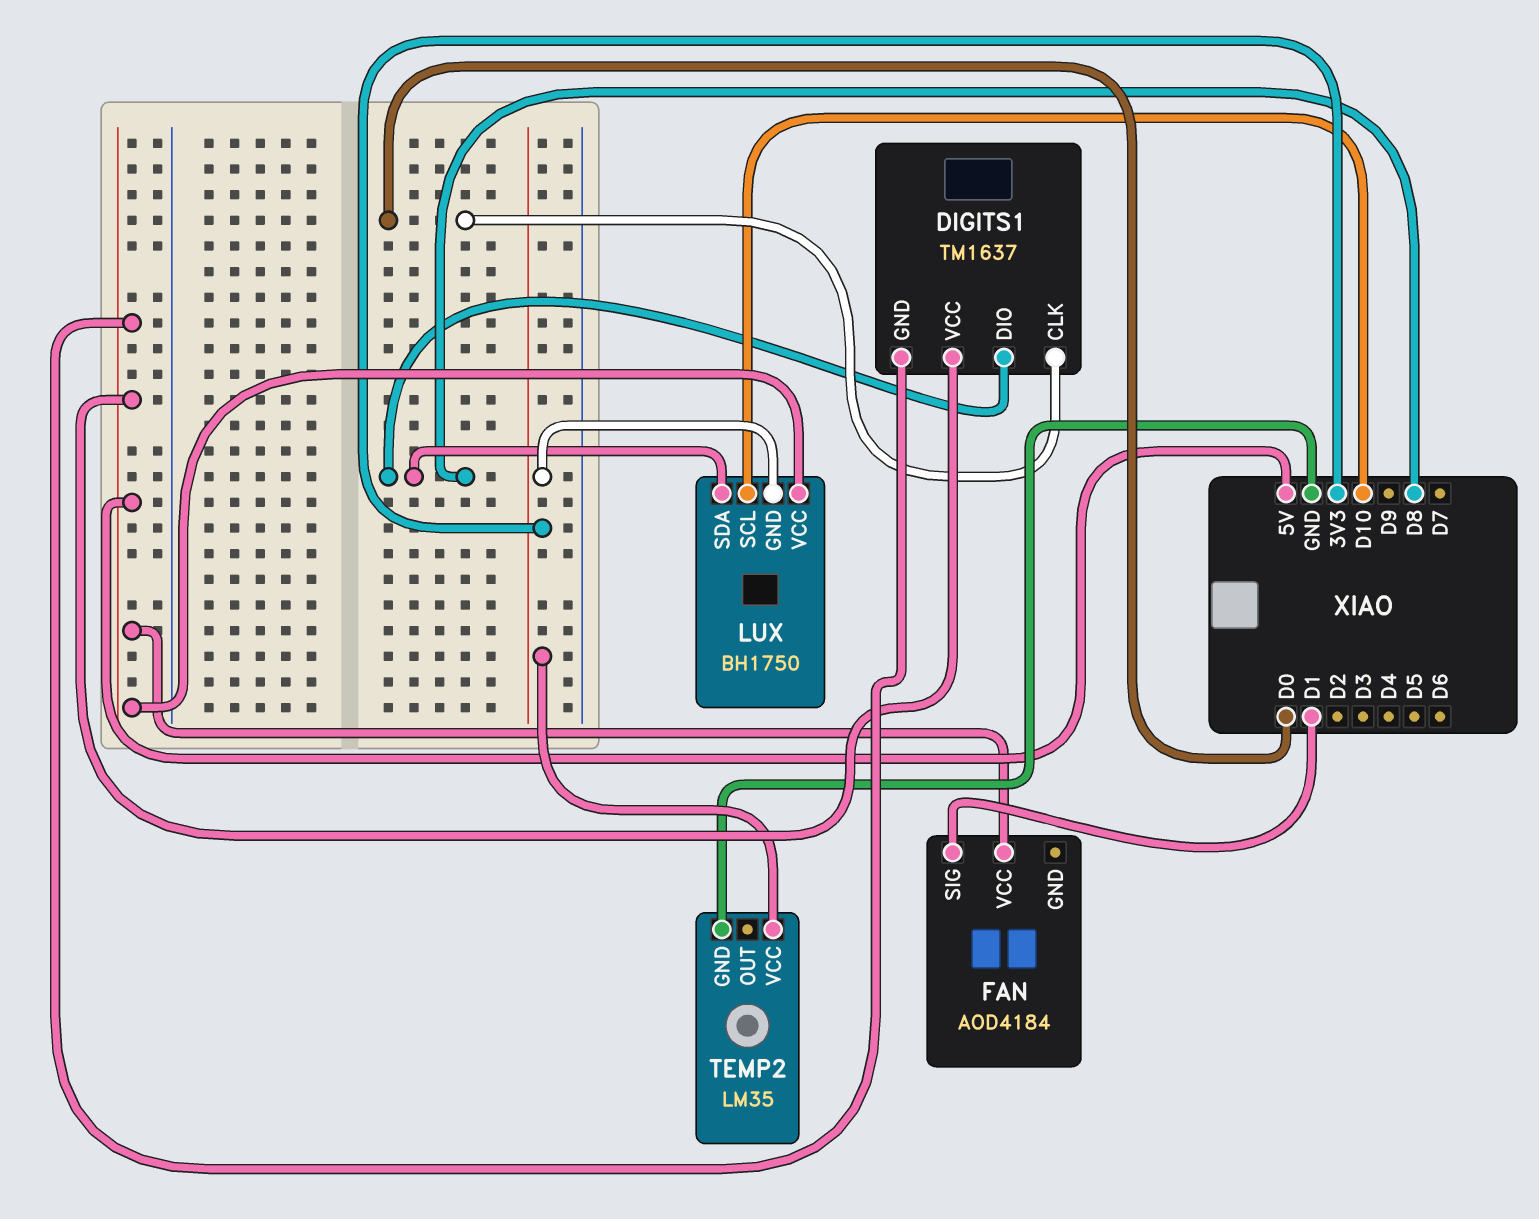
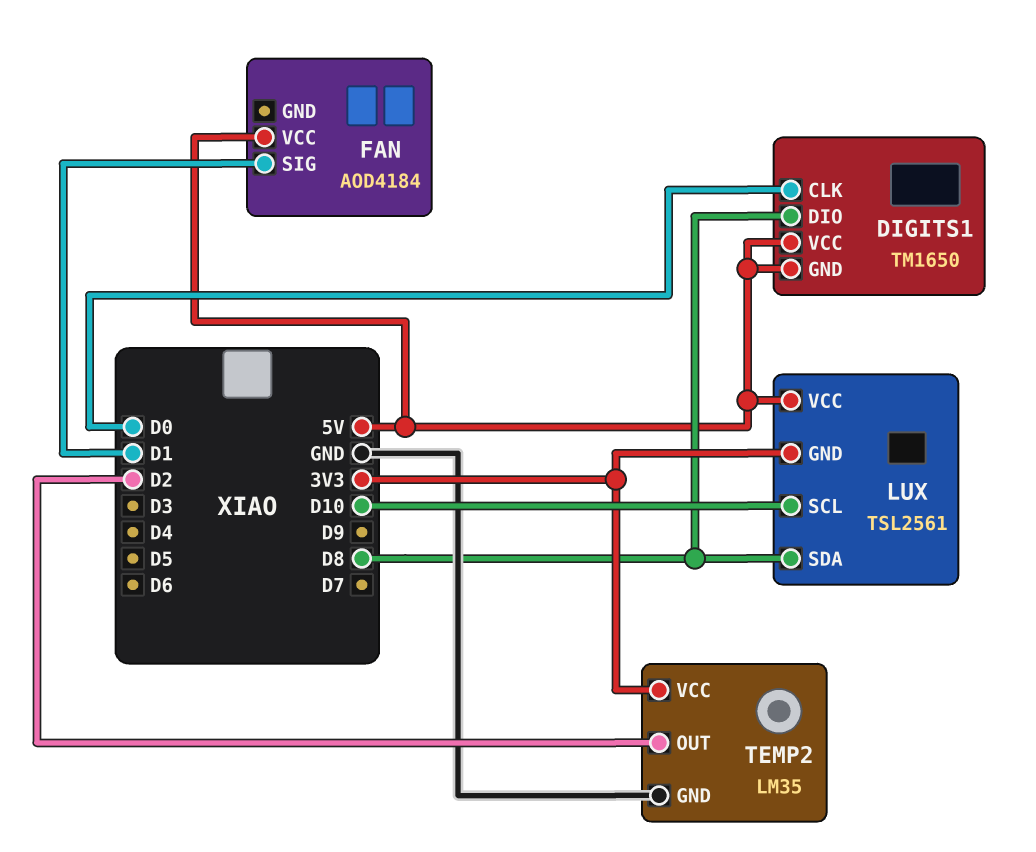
DIGITS1: TM1637 -> TM1650
LUX: BH1750 -> TSL2561
TEMP2 pin OUT: none -> D2

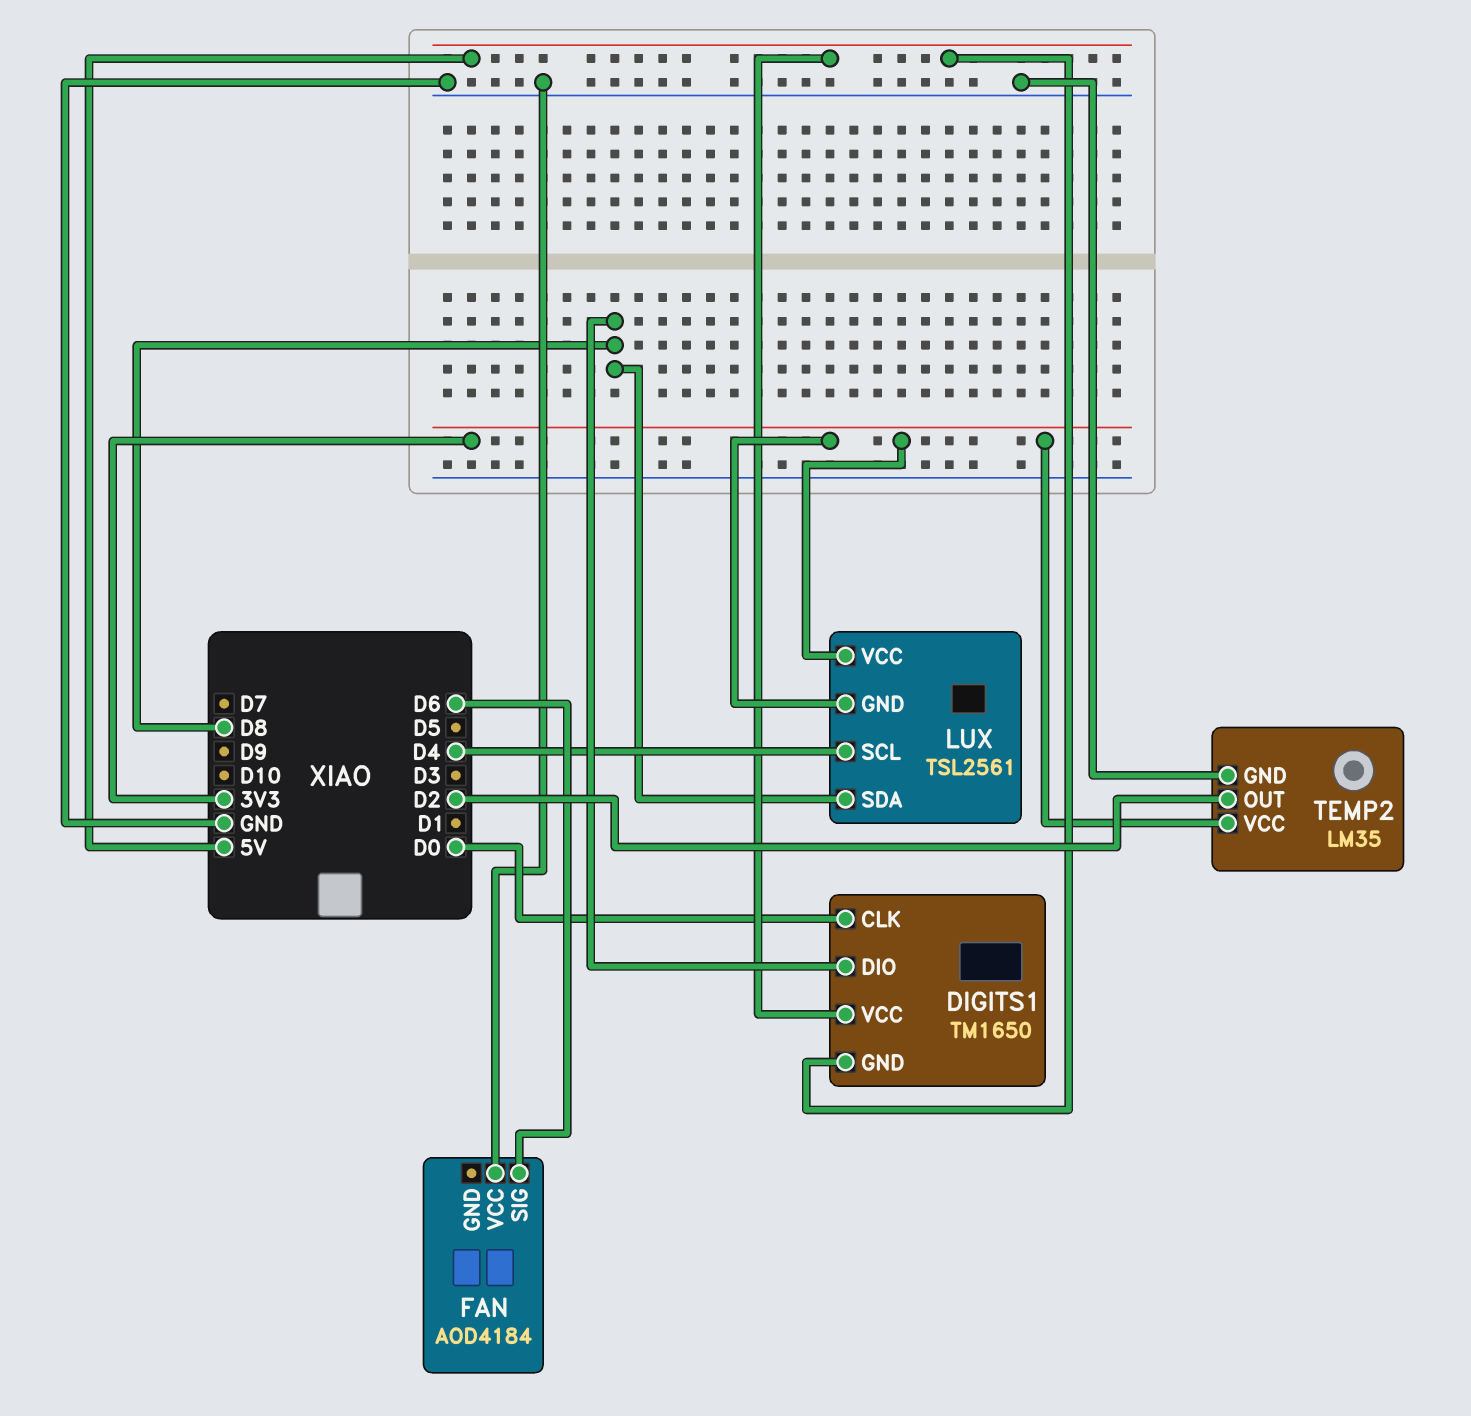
FAN pin SIG: D1 -> D6
FAN pin VCC: 5V -> GND
LUX pin SCL: D10 -> D4
LUX pin VCC: 5V -> 3V3

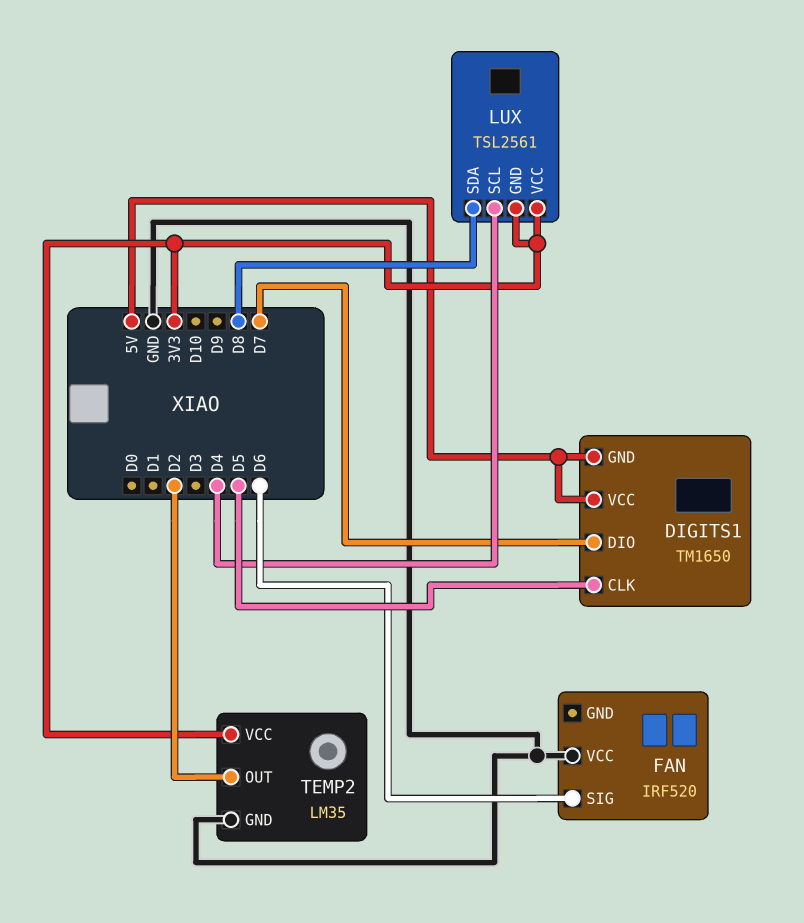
DIGITS1 pin CLK: D0 -> D5
DIGITS1 pin DIO: D8 -> D7
FAN: AOD4184 -> IRF520

